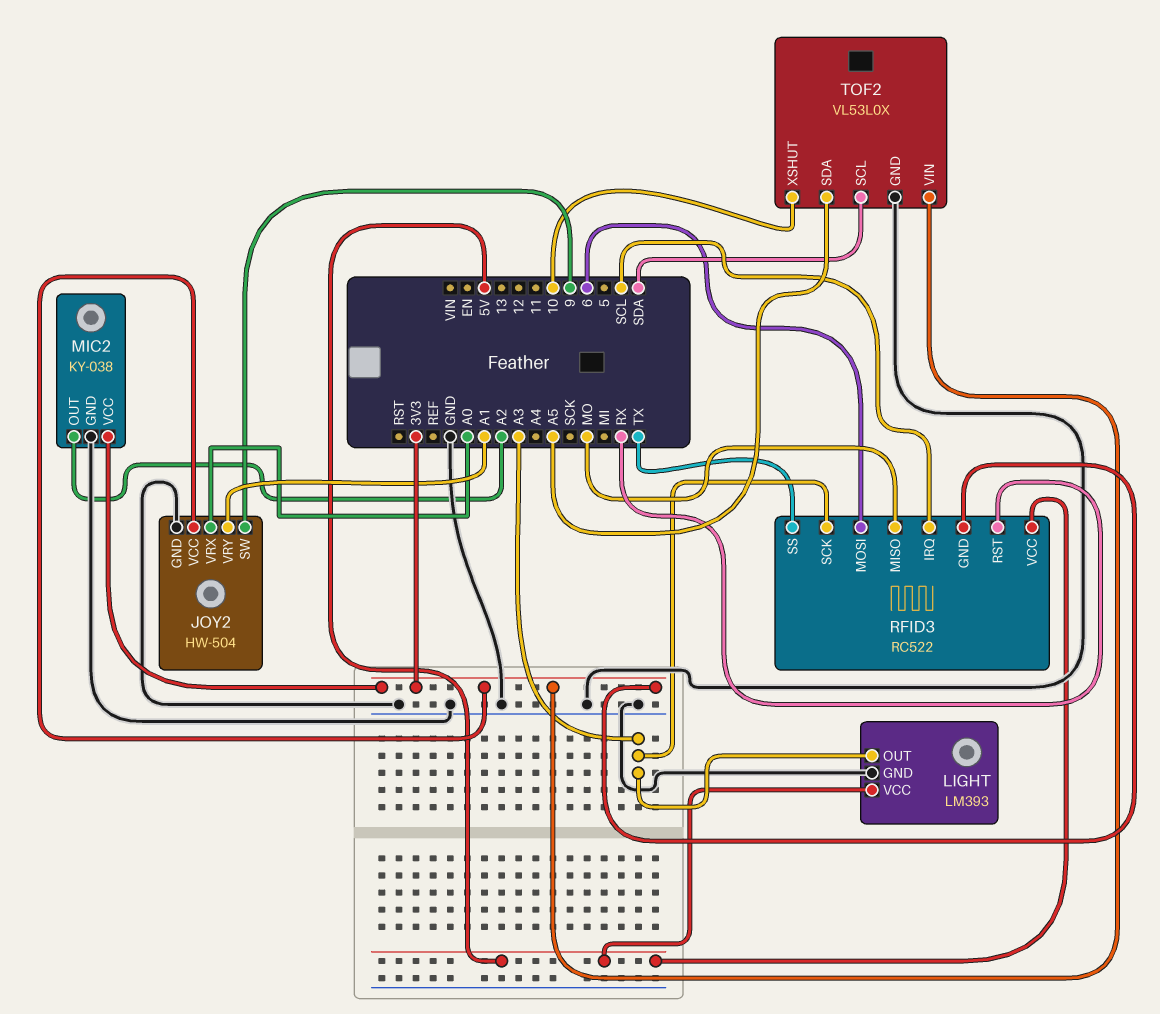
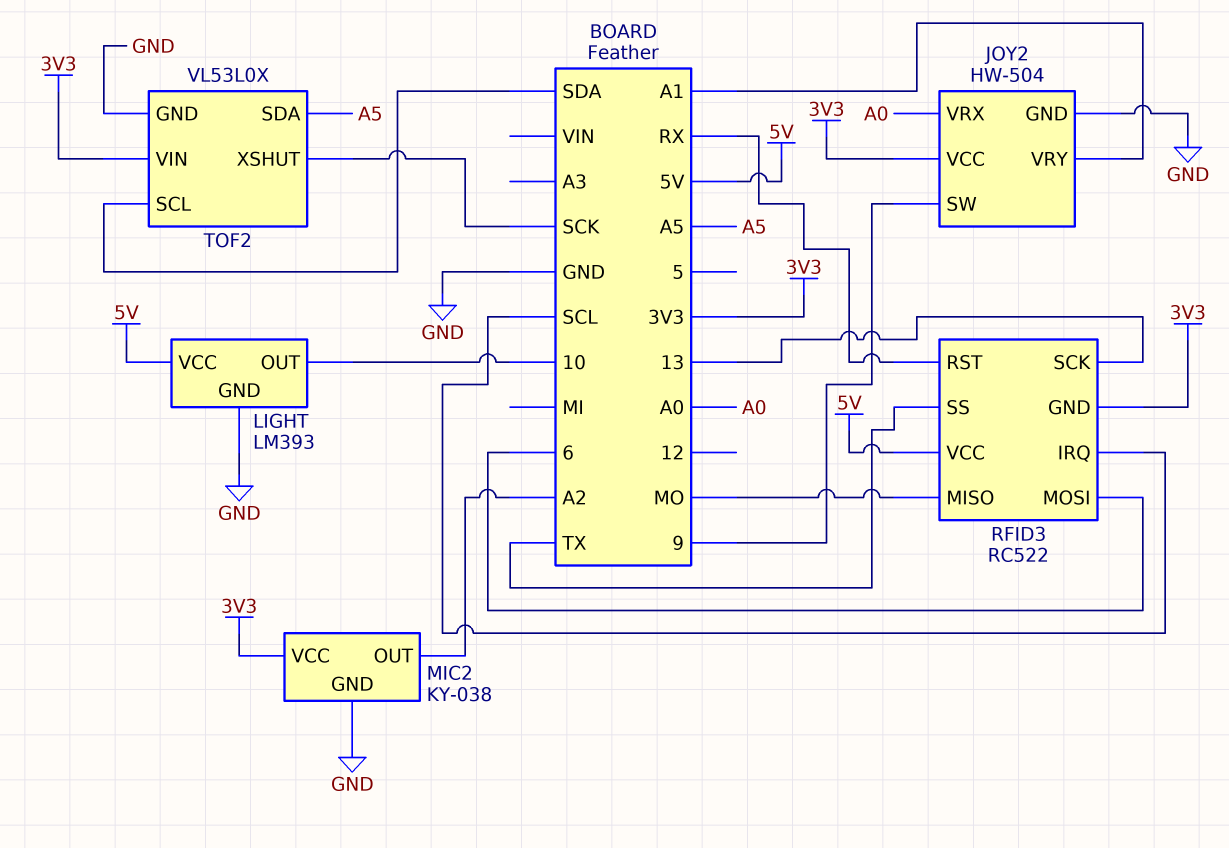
LIGHT pin OUT: A3 -> 10
RFID3 pin SCK: A3 -> 13
TOF2 pin XSHUT: 10 -> SCK

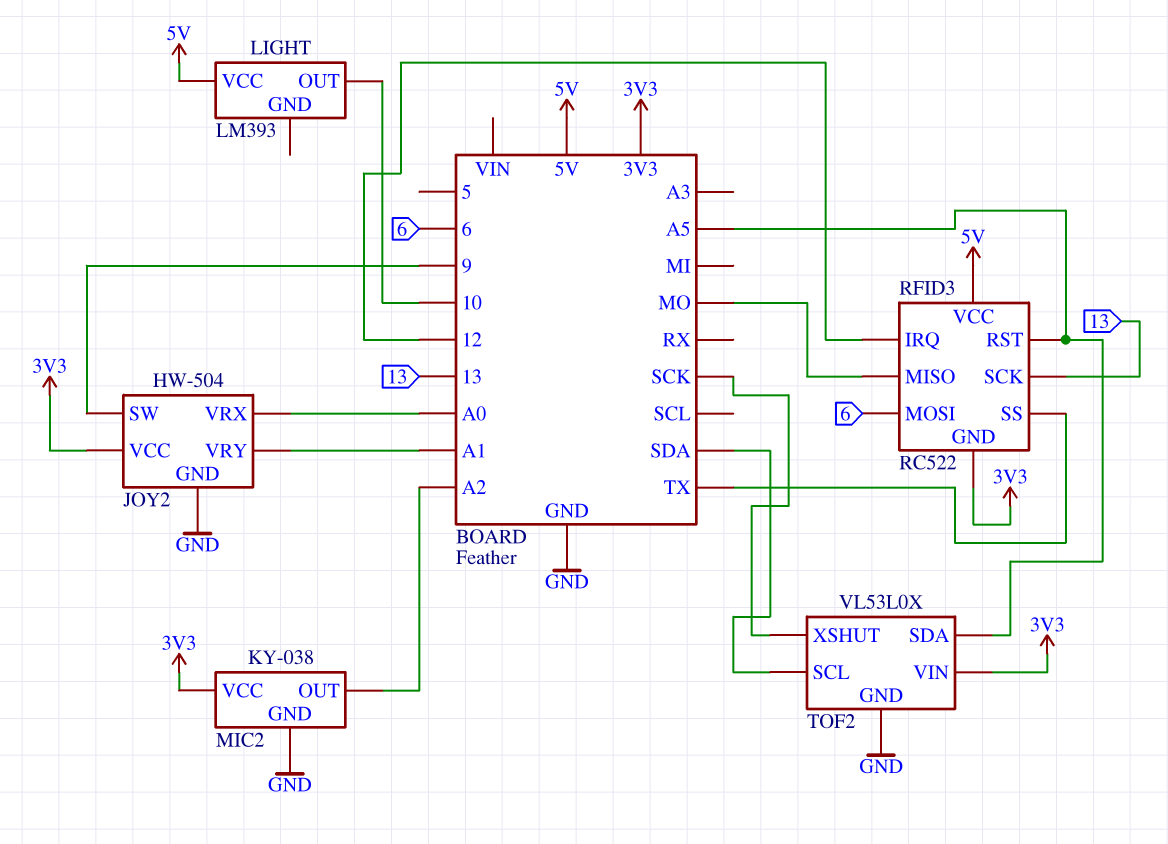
LIGHT pin GND: GND -> none
RFID3 pin IRQ: SCL -> 12
RFID3 pin RST: RX -> A5

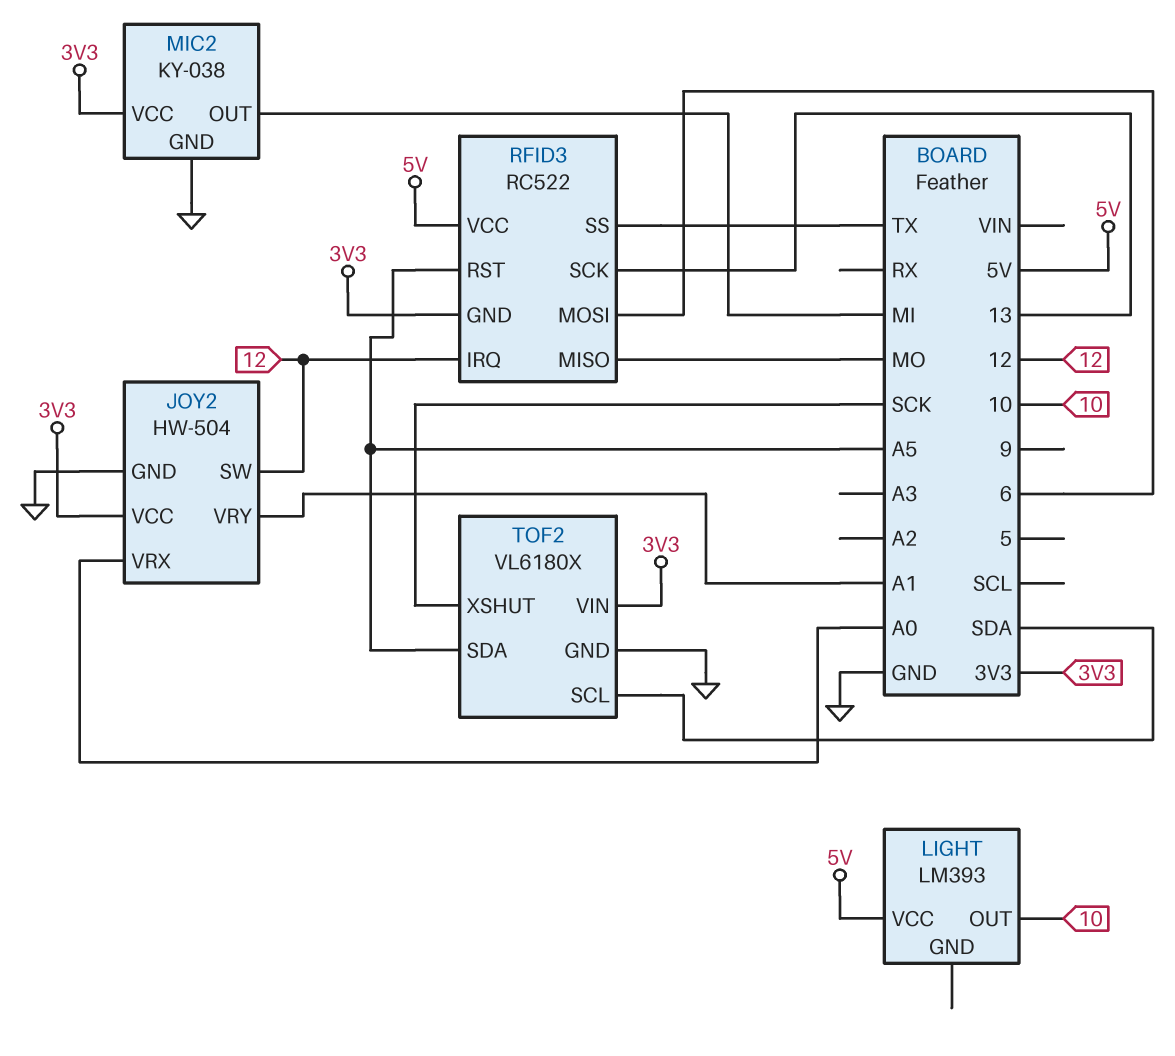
JOY2 pin SW: 9 -> 12
MIC2 pin OUT: A2 -> MI
TOF2: VL53L0X -> VL6180X

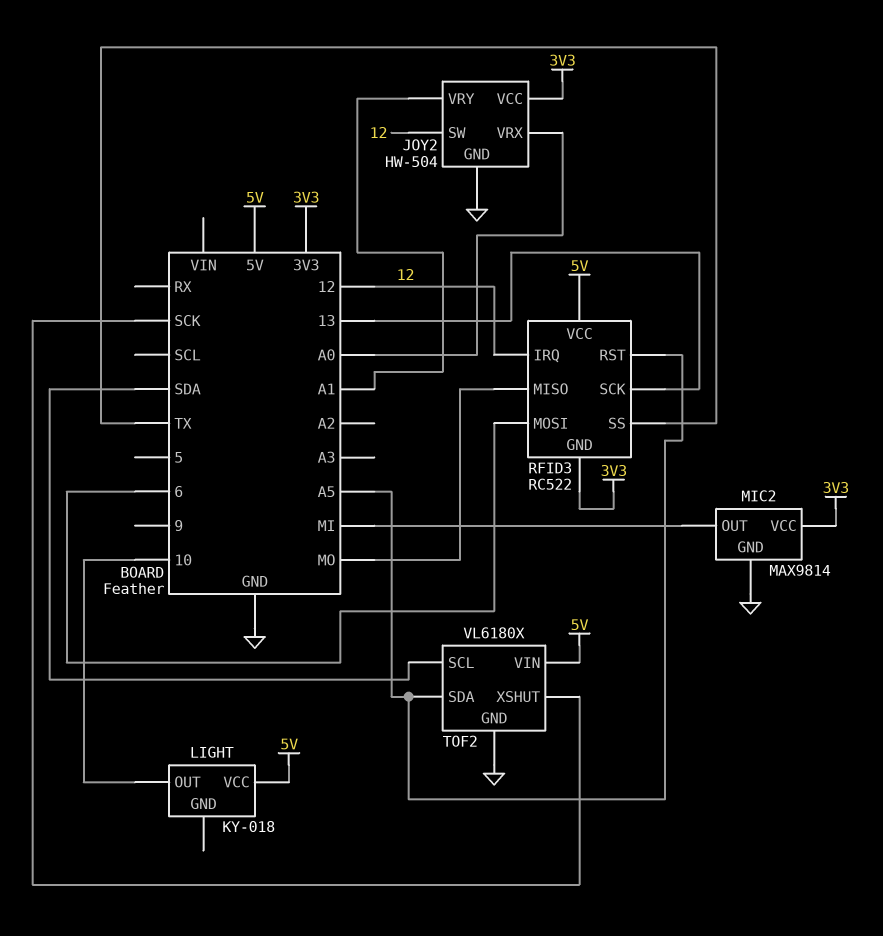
LIGHT: LM393 -> KY-018
MIC2: KY-038 -> MAX9814
TOF2 pin VIN: 3V3 -> 5V

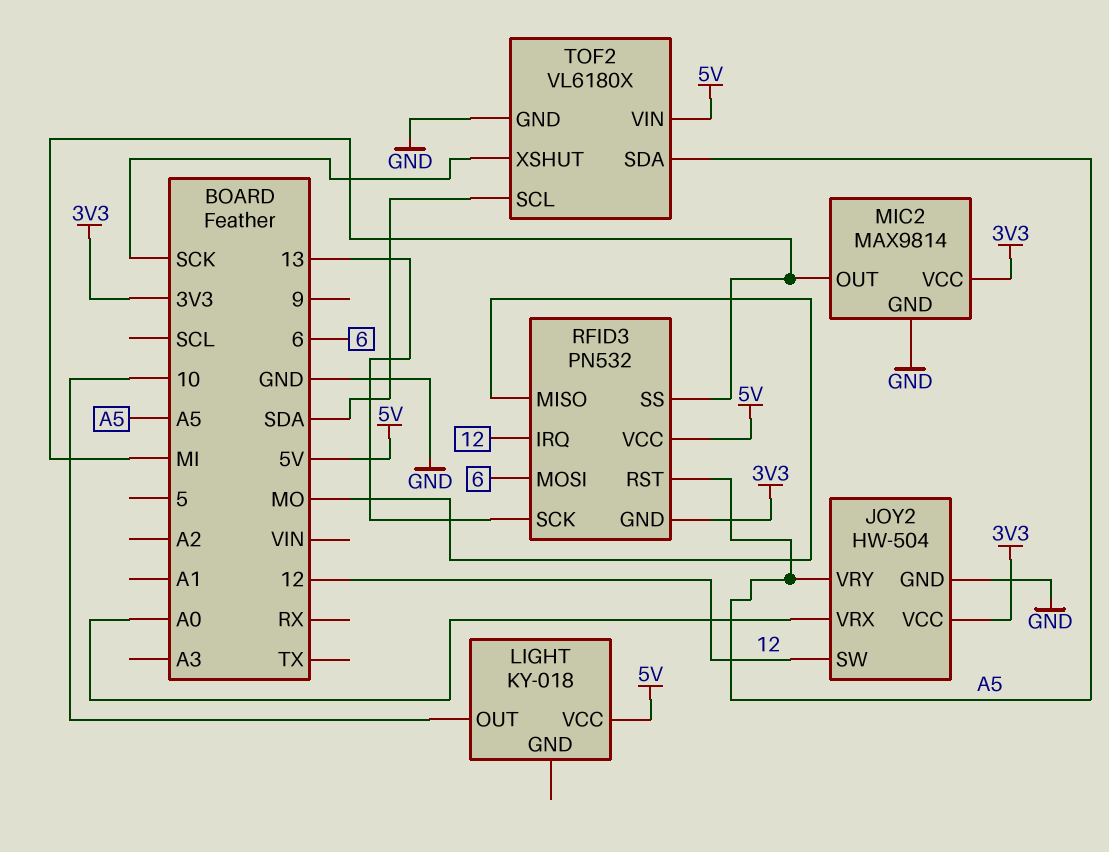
JOY2 pin VRY: A1 -> A5
RFID3: RC522 -> PN532
RFID3 pin SS: TX -> MI

